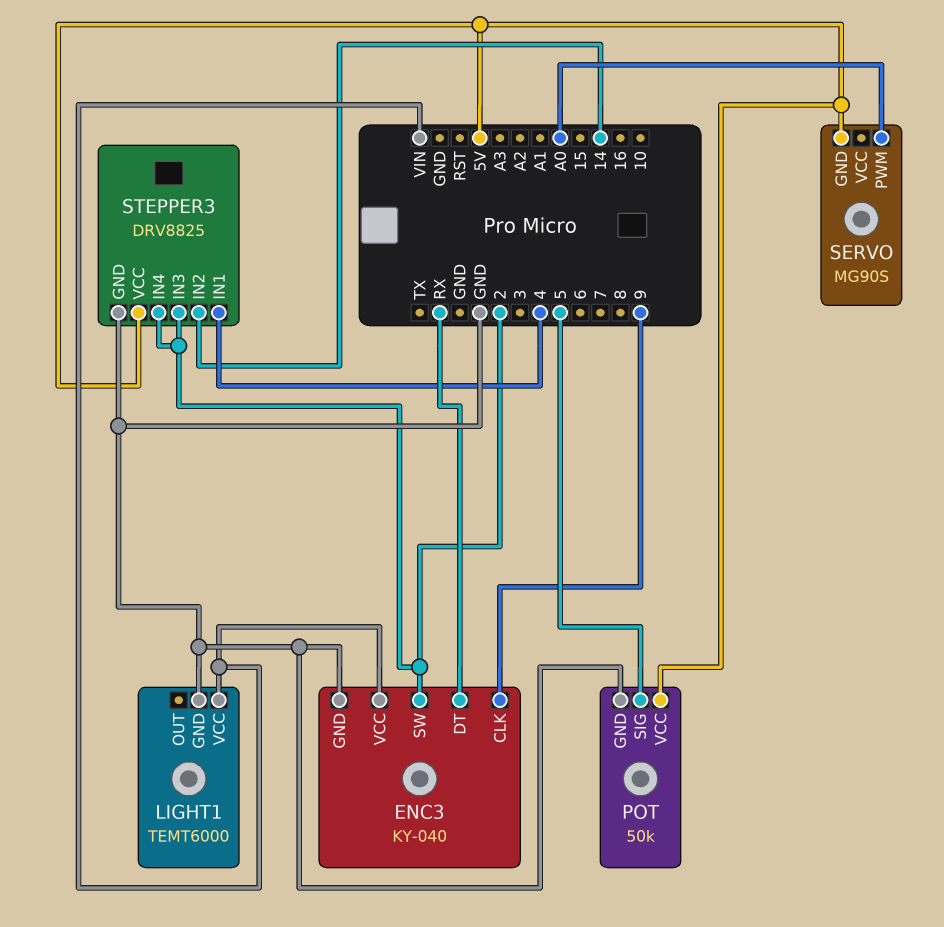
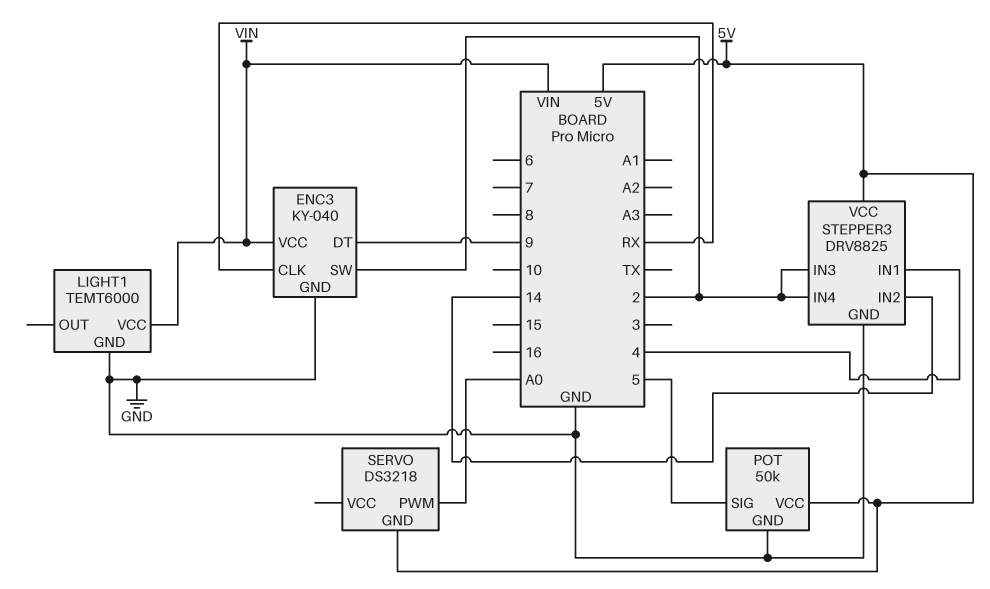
ENC3 pin CLK: 9 -> RX
ENC3 pin DT: RX -> 9
SERVO: MG90S -> DS3218

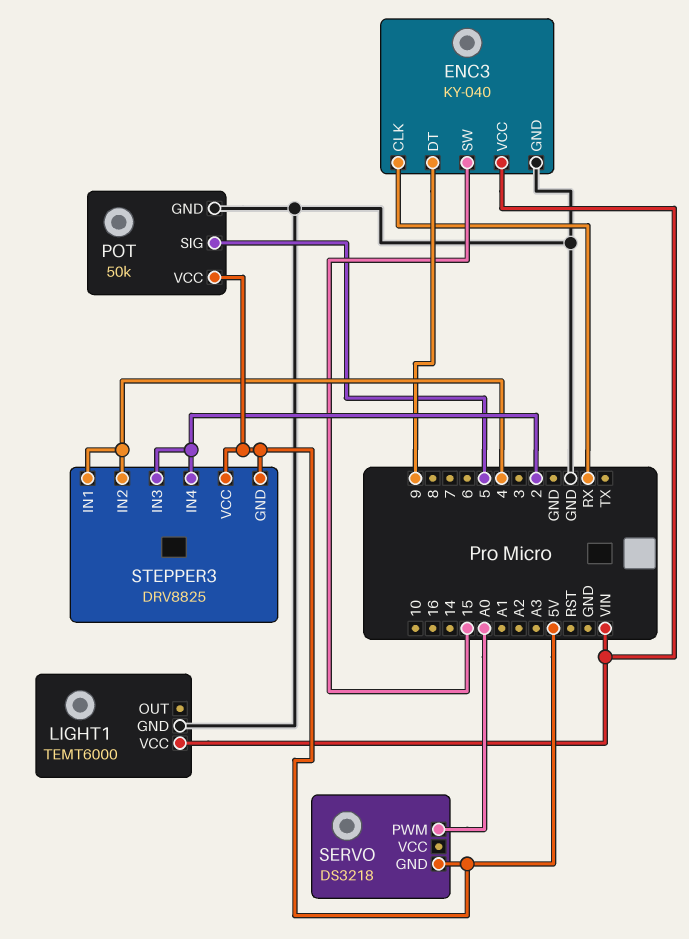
ENC3 pin SW: 2 -> 15
STEPPER3 pin GND: GND -> 5V
STEPPER3 pin IN2: 14 -> 4

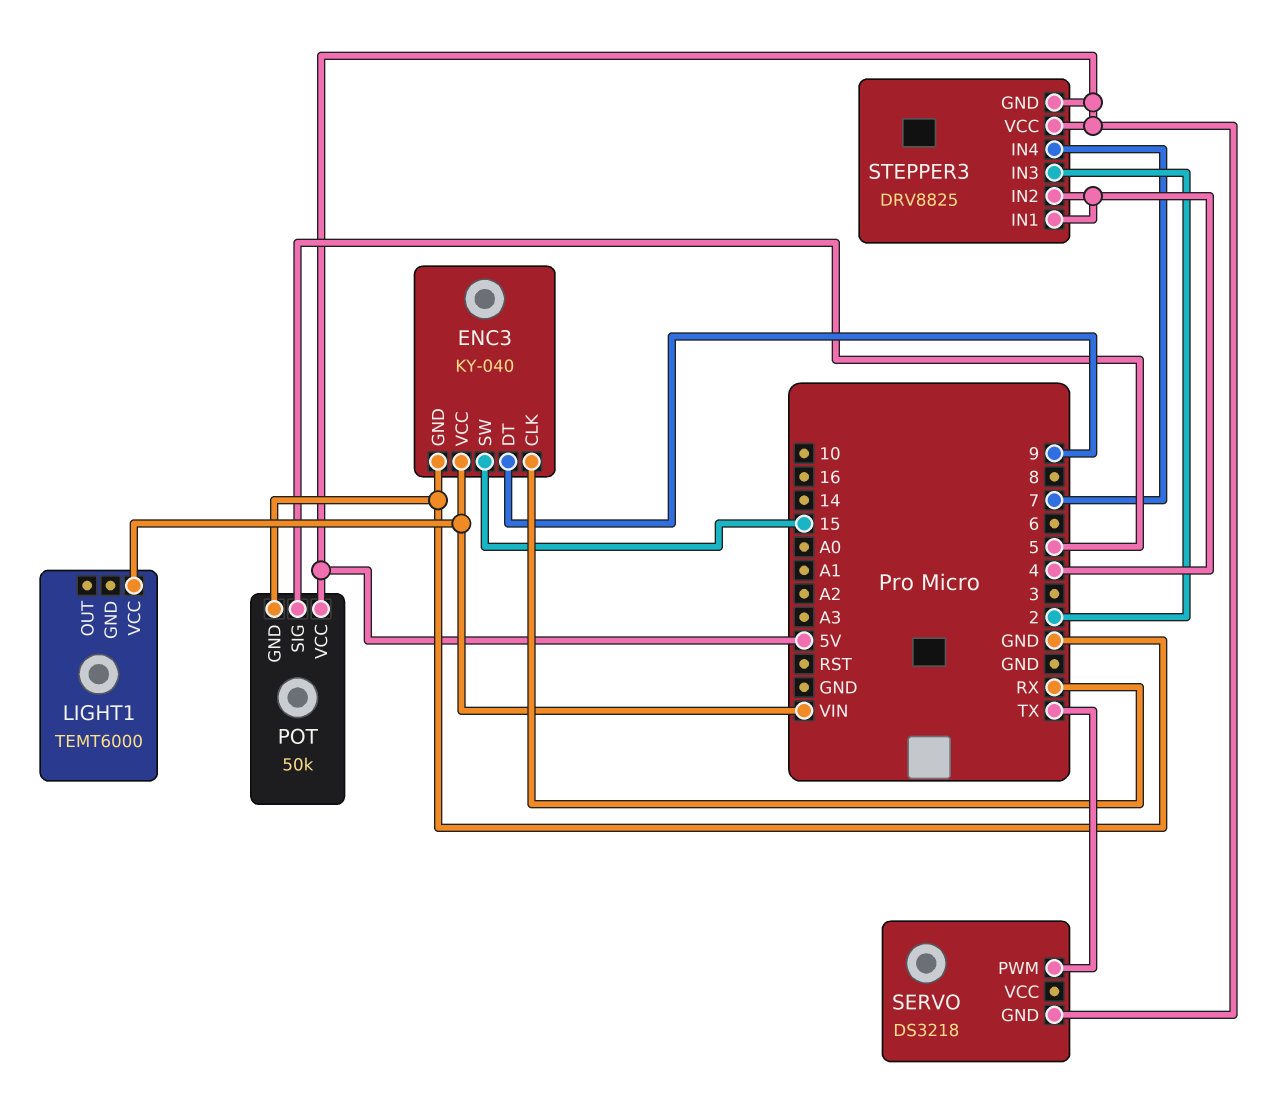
LIGHT1 pin GND: GND -> none
SERVO pin PWM: A0 -> TX
STEPPER3 pin IN4: 2 -> 7

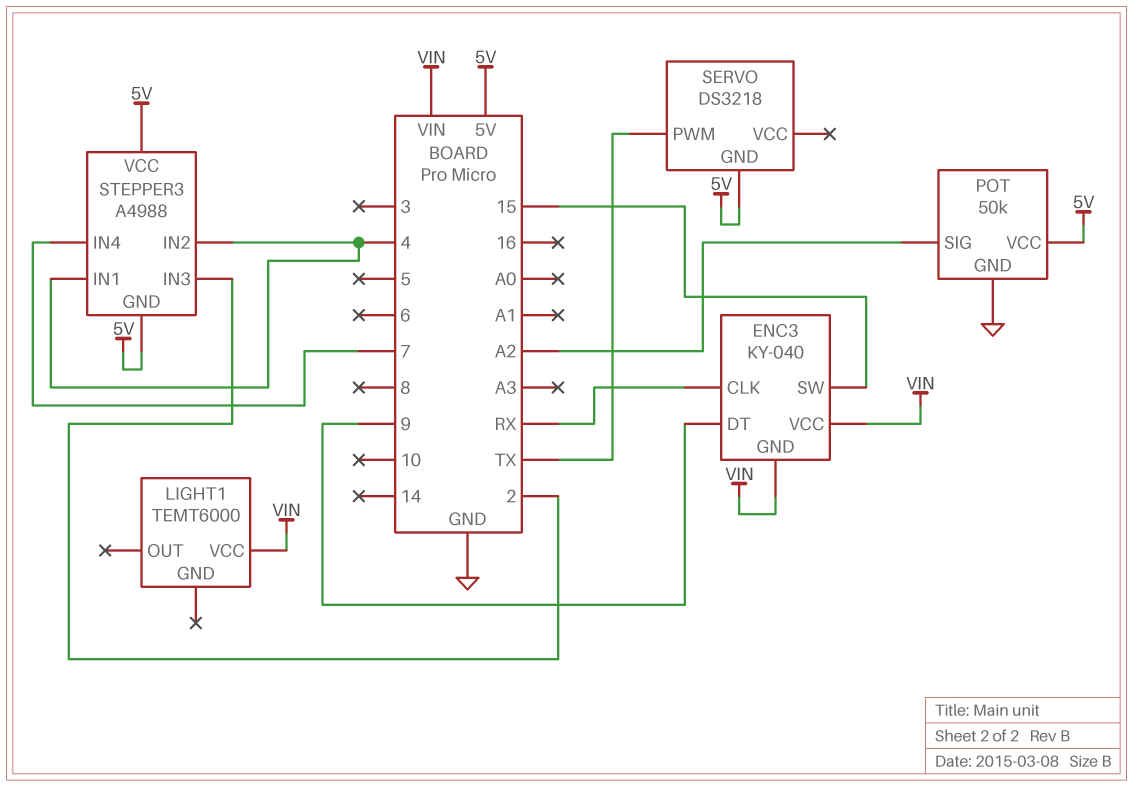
ENC3 pin GND: GND -> VIN
POT pin SIG: 5 -> A2
STEPPER3: DRV8825 -> A4988

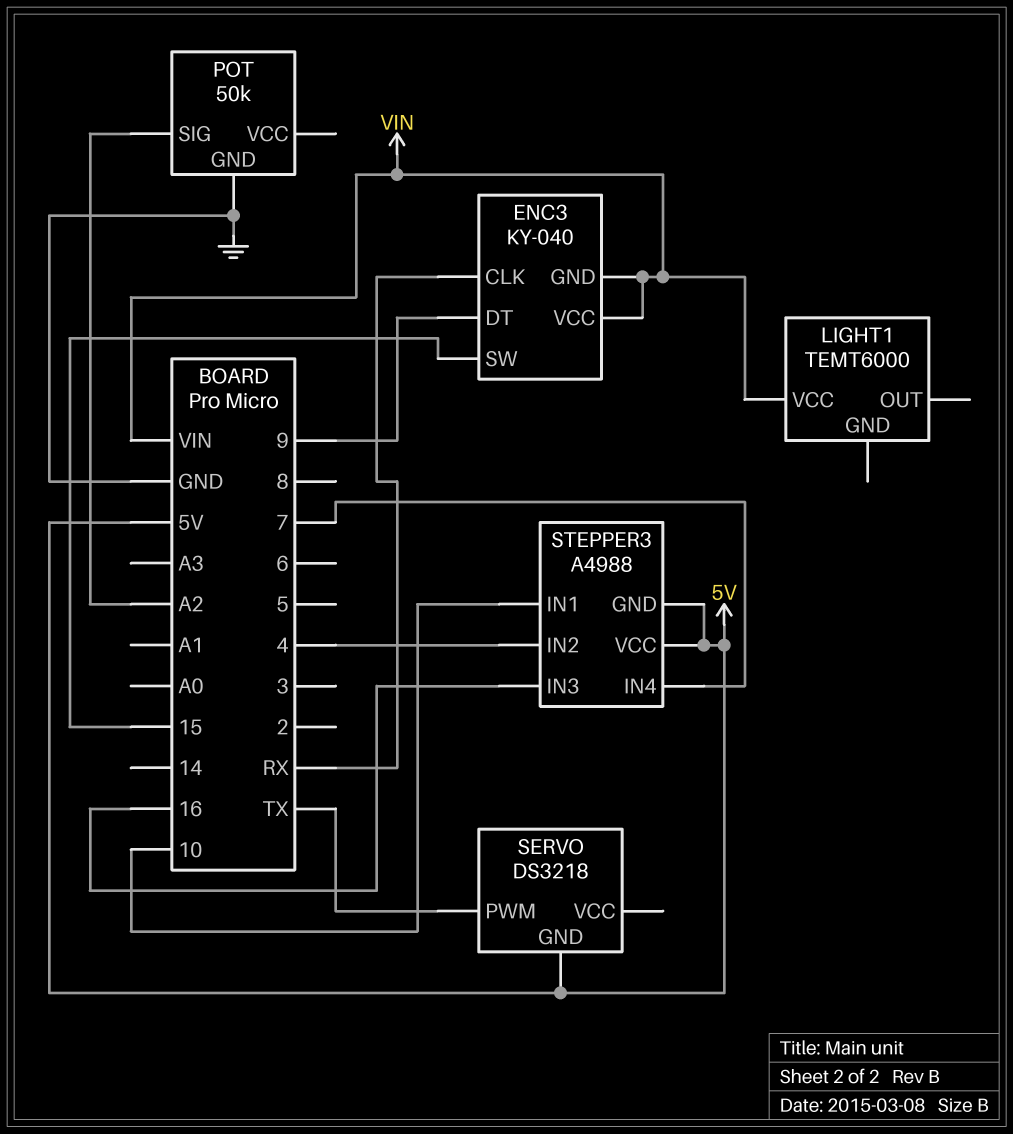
POT pin VCC: 5V -> none
STEPPER3 pin IN1: 4 -> 10
STEPPER3 pin IN3: 2 -> 16

